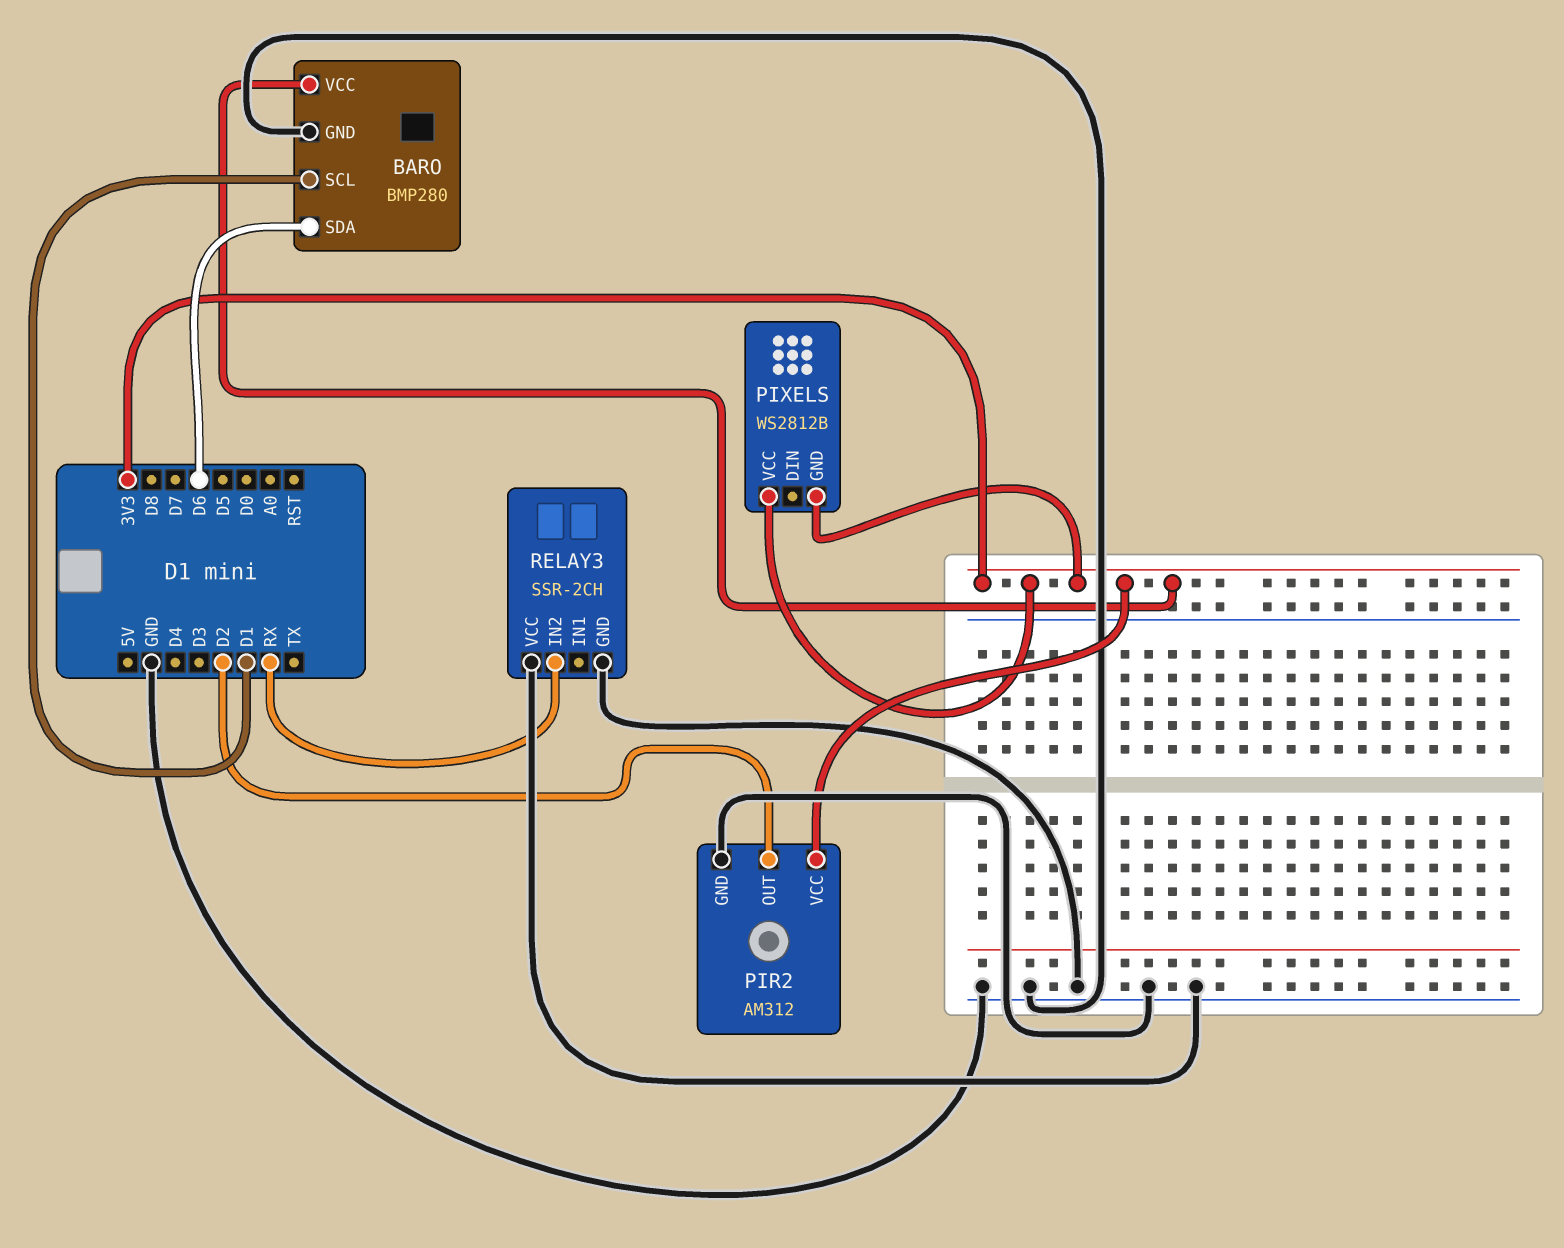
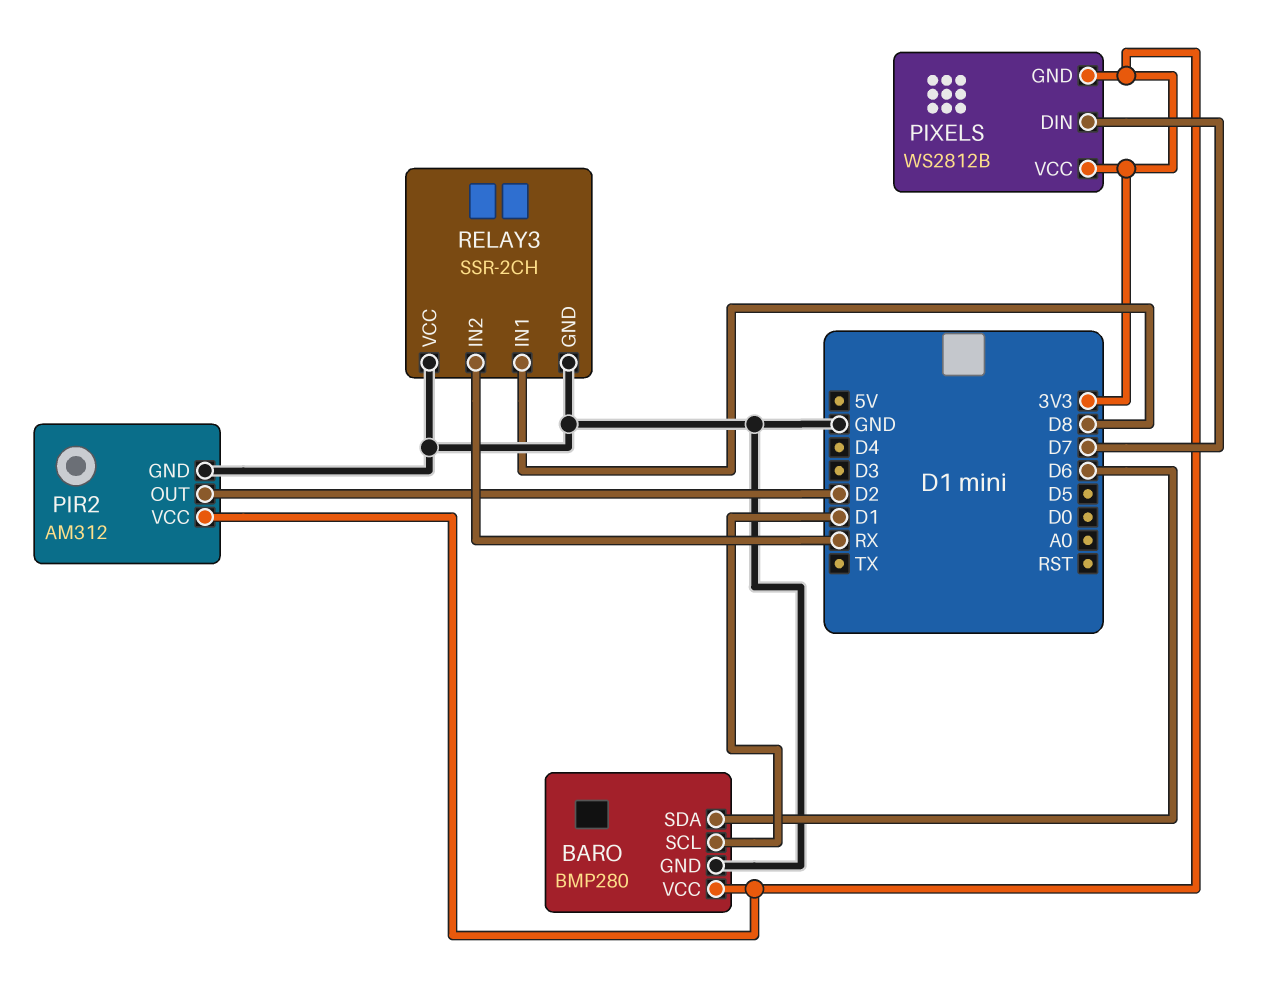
PIXELS pin DIN: none -> D7
RELAY3 pin IN1: none -> D8

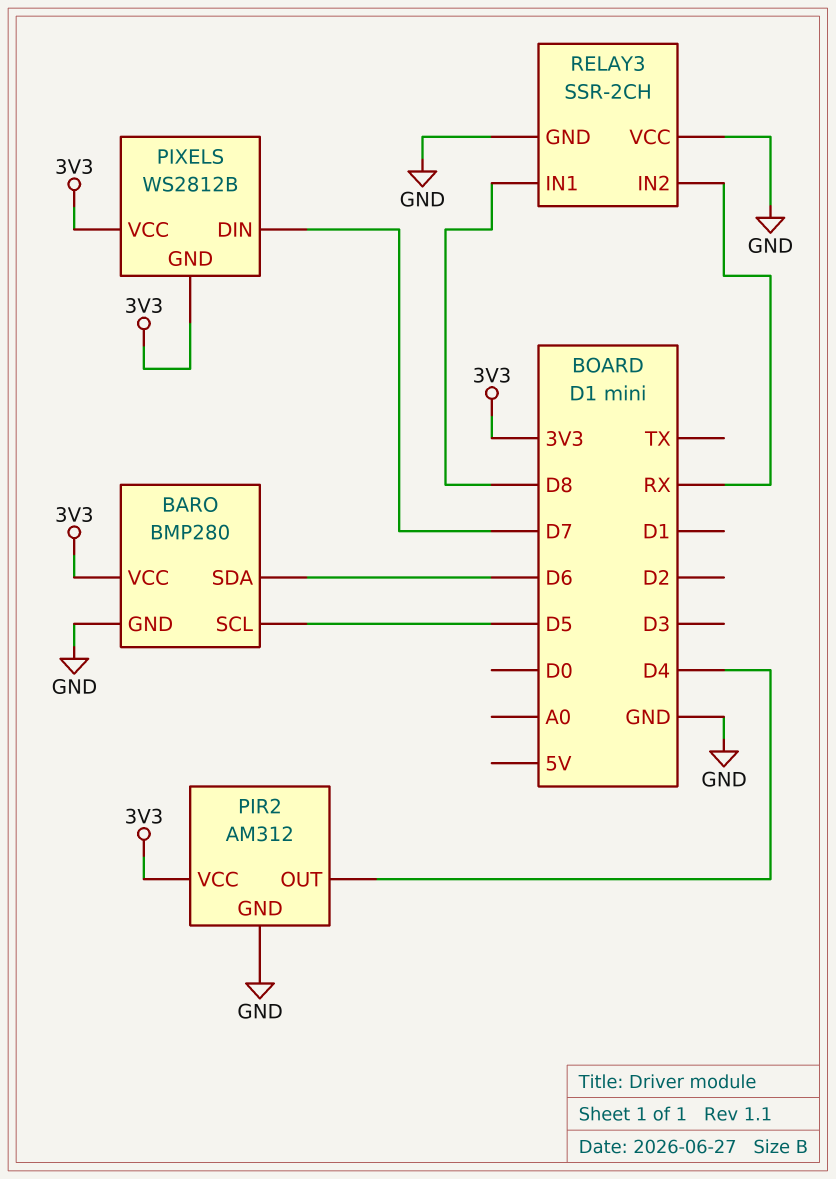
BARO pin SCL: D1 -> D5
PIR2 pin OUT: D2 -> D4

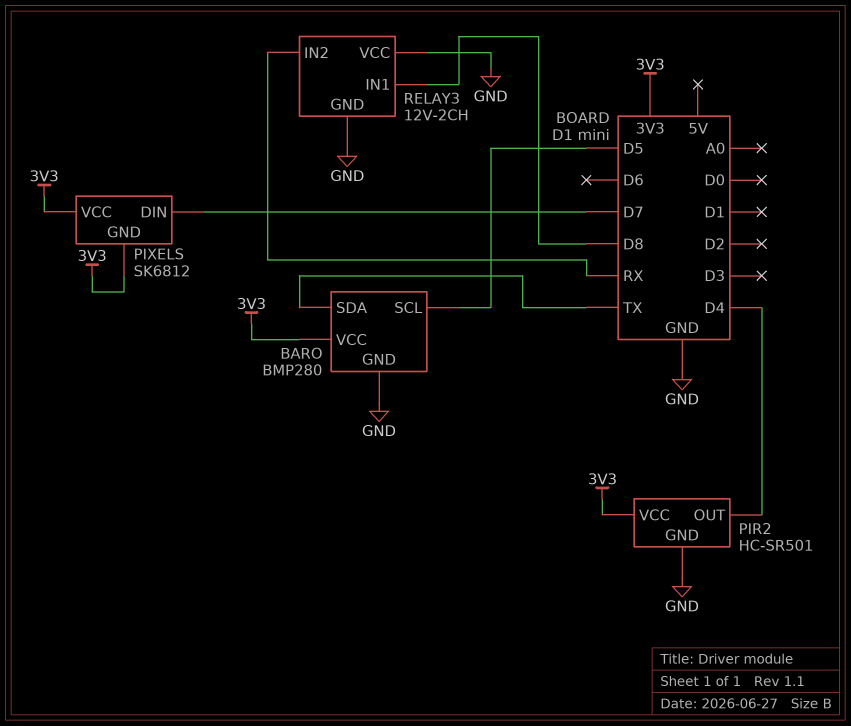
BARO pin SDA: D6 -> TX
PIR2: AM312 -> HC-SR501
PIXELS: WS2812B -> SK6812
RELAY3: SSR-2CH -> 12V-2CH

